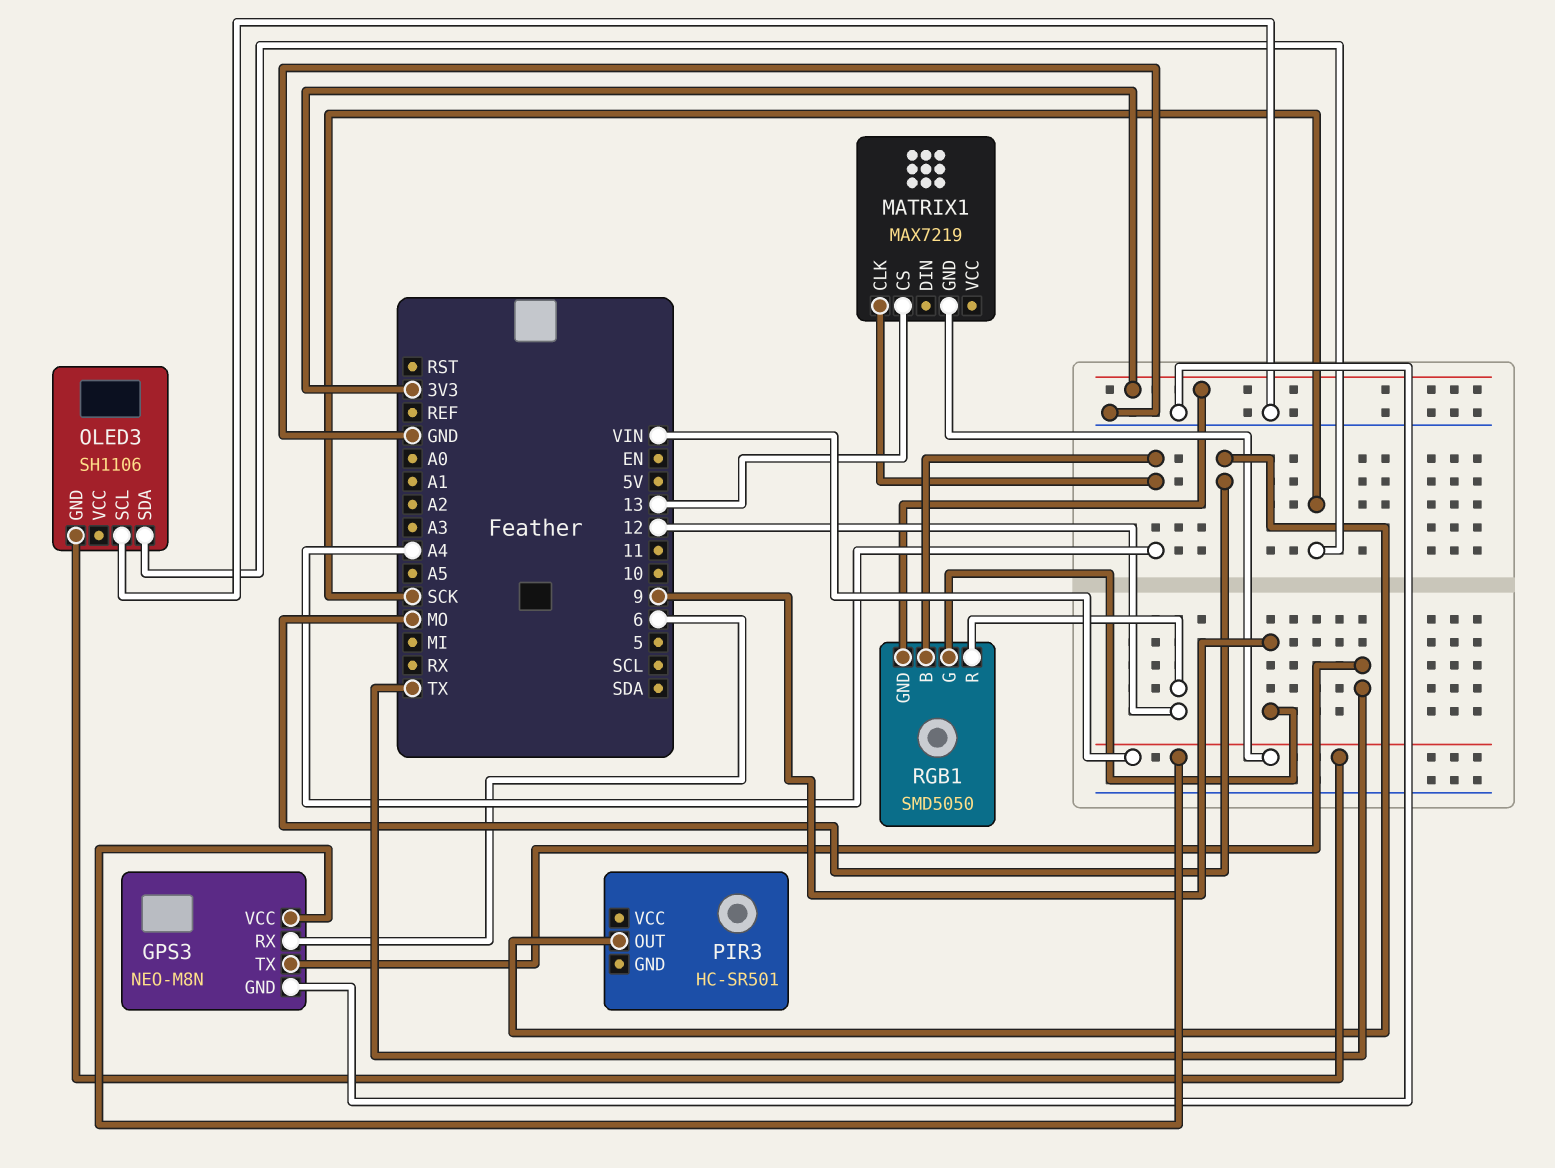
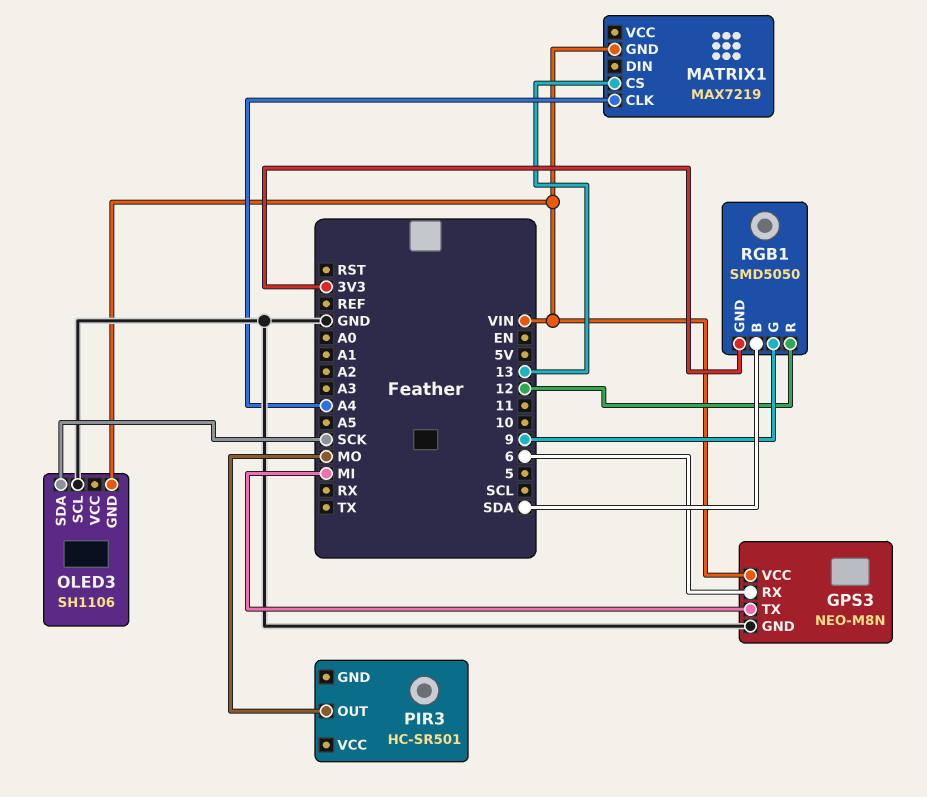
GPS3 pin TX: TX -> MI
RGB1 pin B: A4 -> SDA

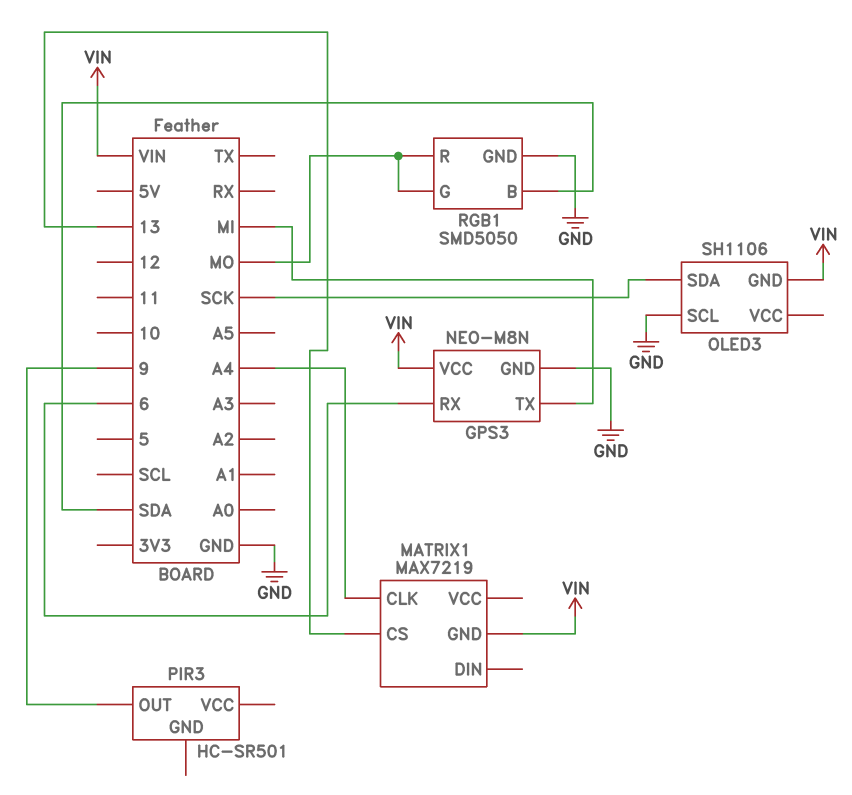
PIR3 pin OUT: MO -> 9
RGB1 pin G: 9 -> MO
RGB1 pin GND: 3V3 -> GND
RGB1 pin R: 12 -> MO

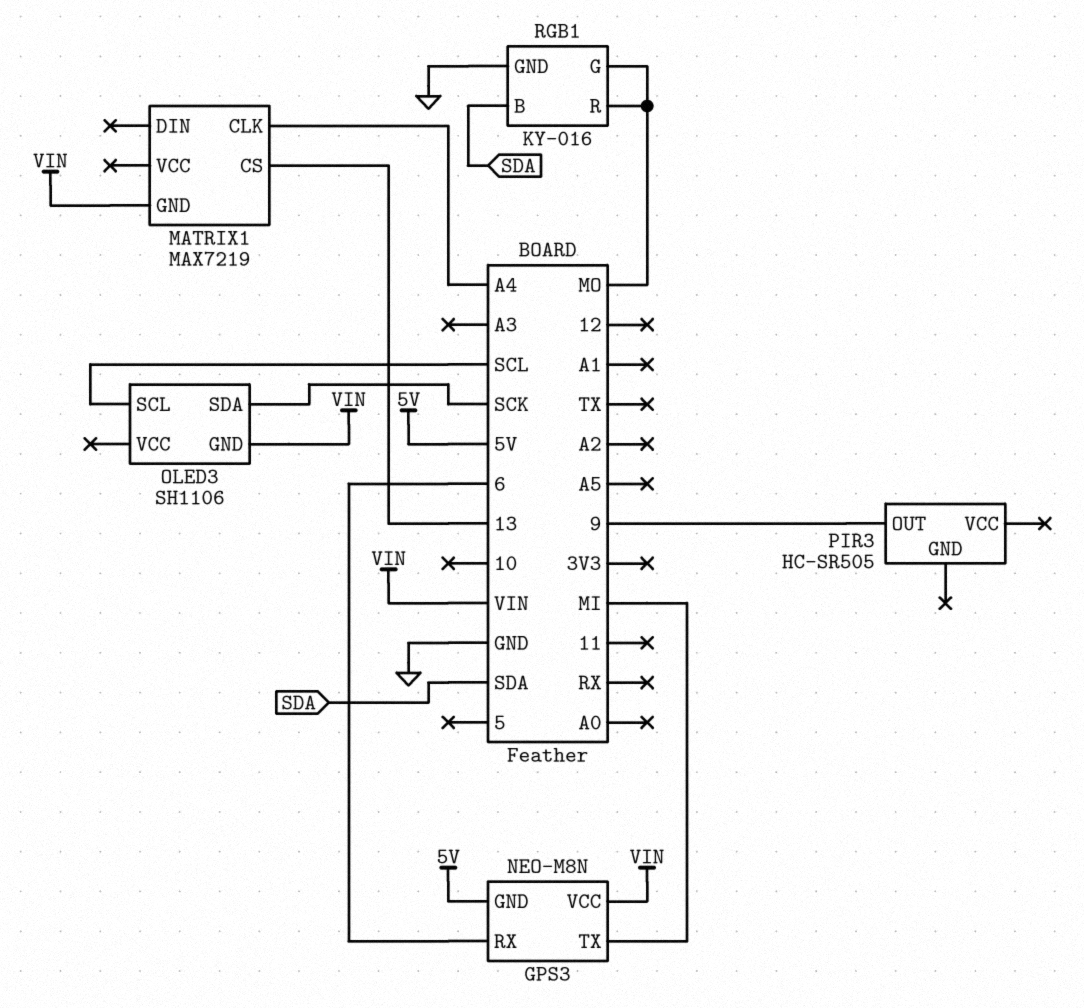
GPS3 pin GND: GND -> 5V
OLED3 pin SCL: GND -> SCL
PIR3: HC-SR501 -> HC-SR505
RGB1: SMD5050 -> KY-016

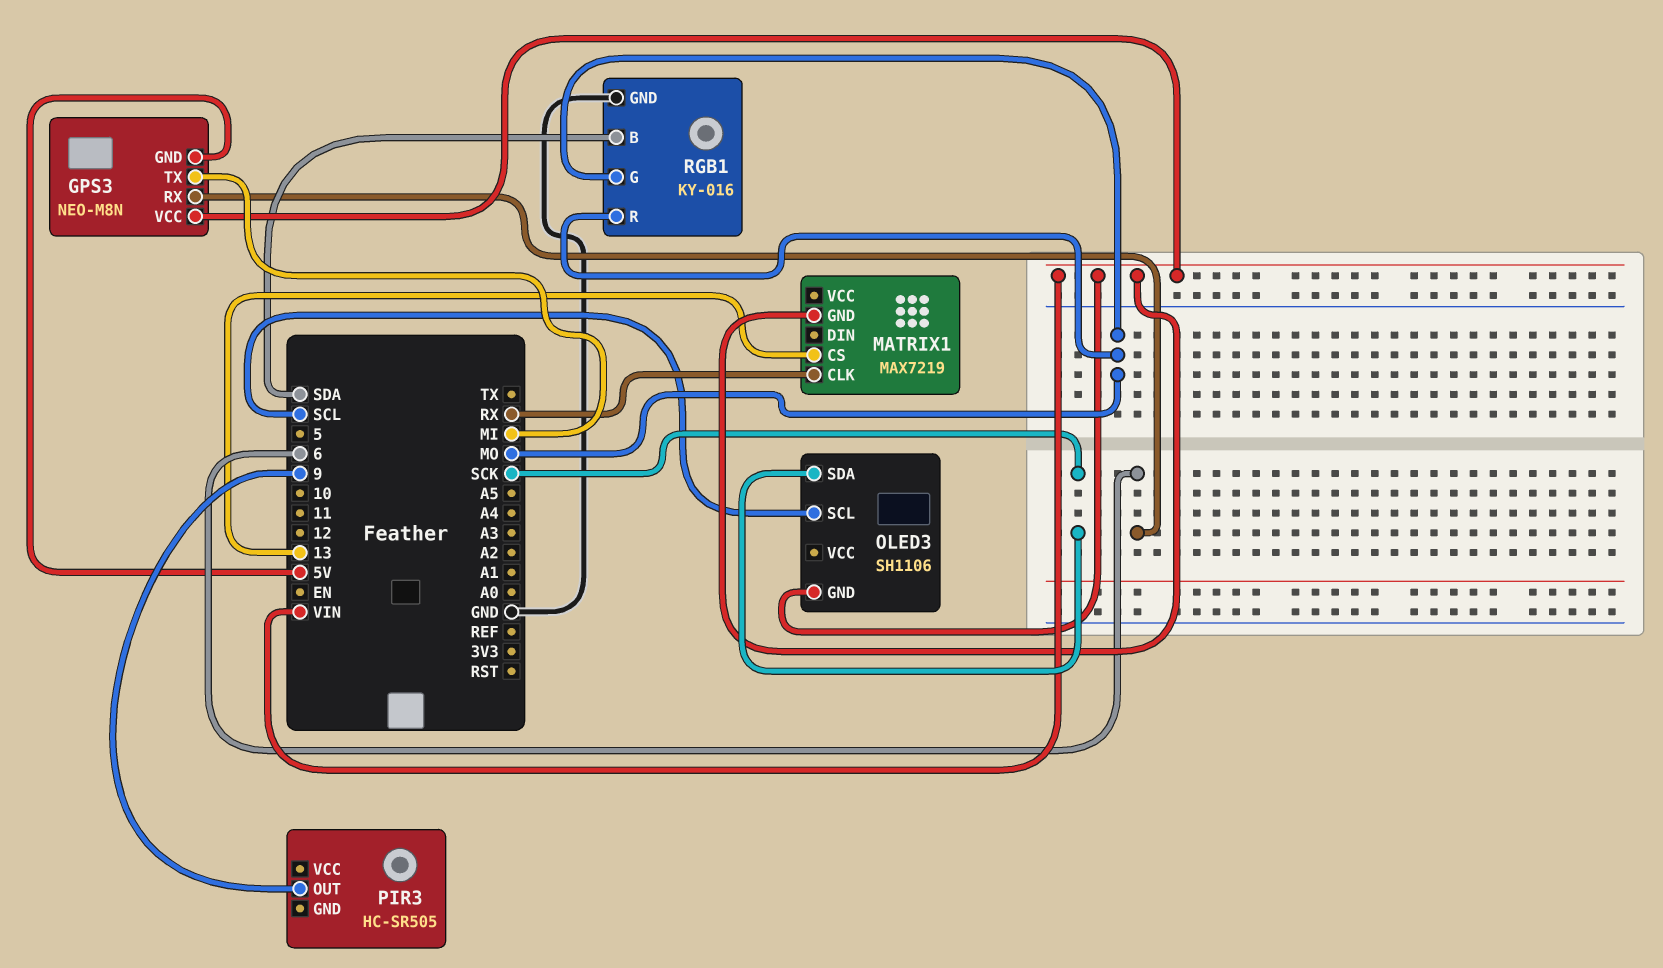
MATRIX1 pin CLK: A4 -> RX

